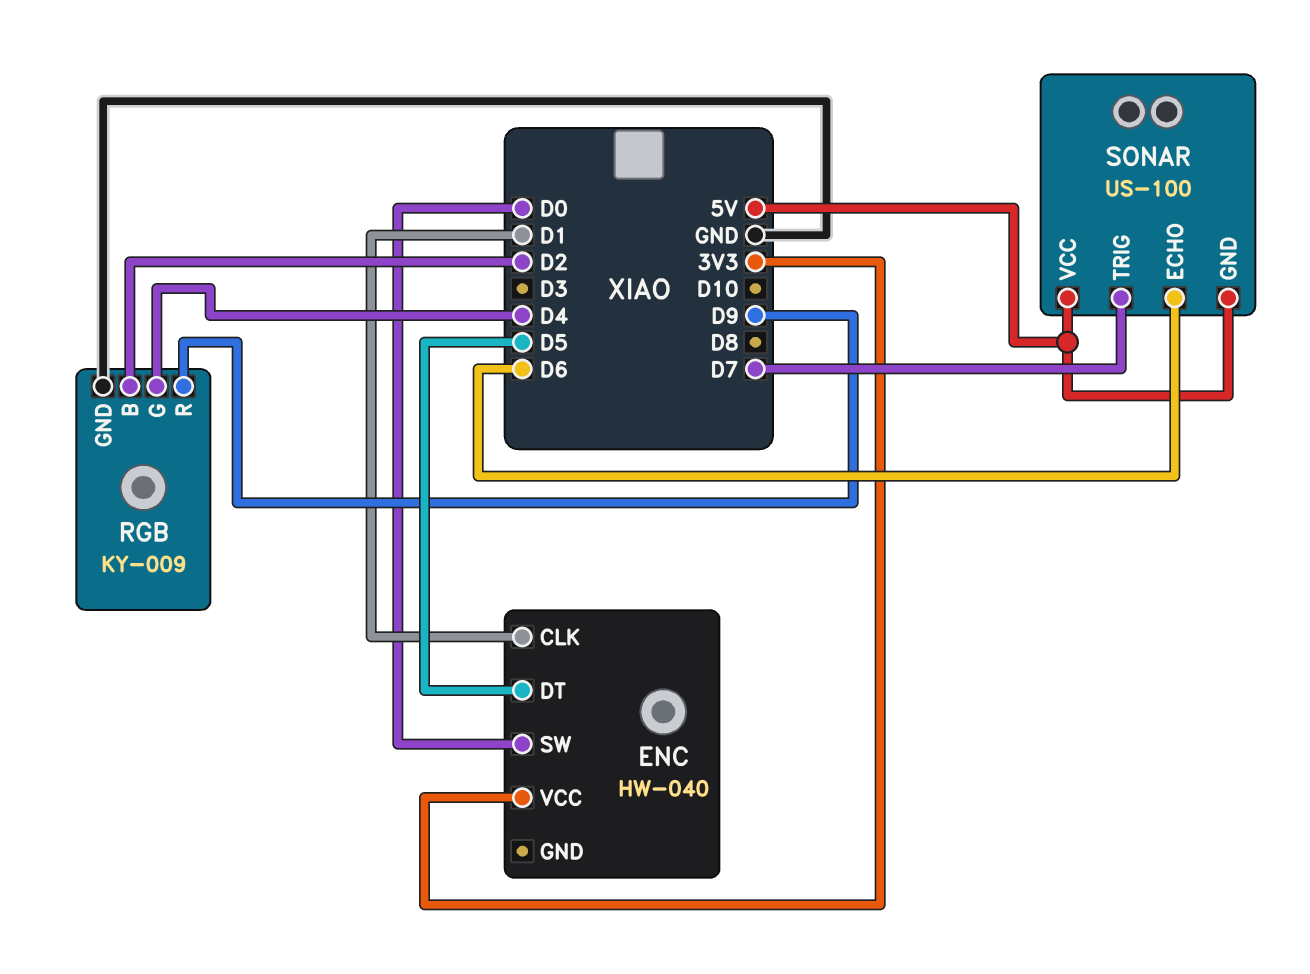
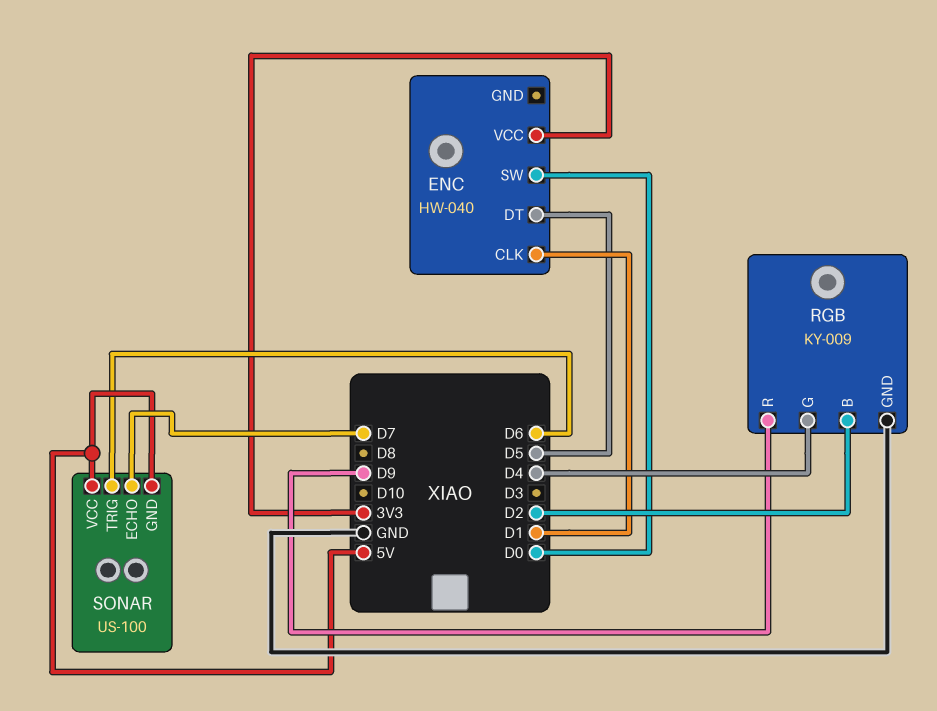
SONAR pin ECHO: D6 -> D7
SONAR pin TRIG: D7 -> D6

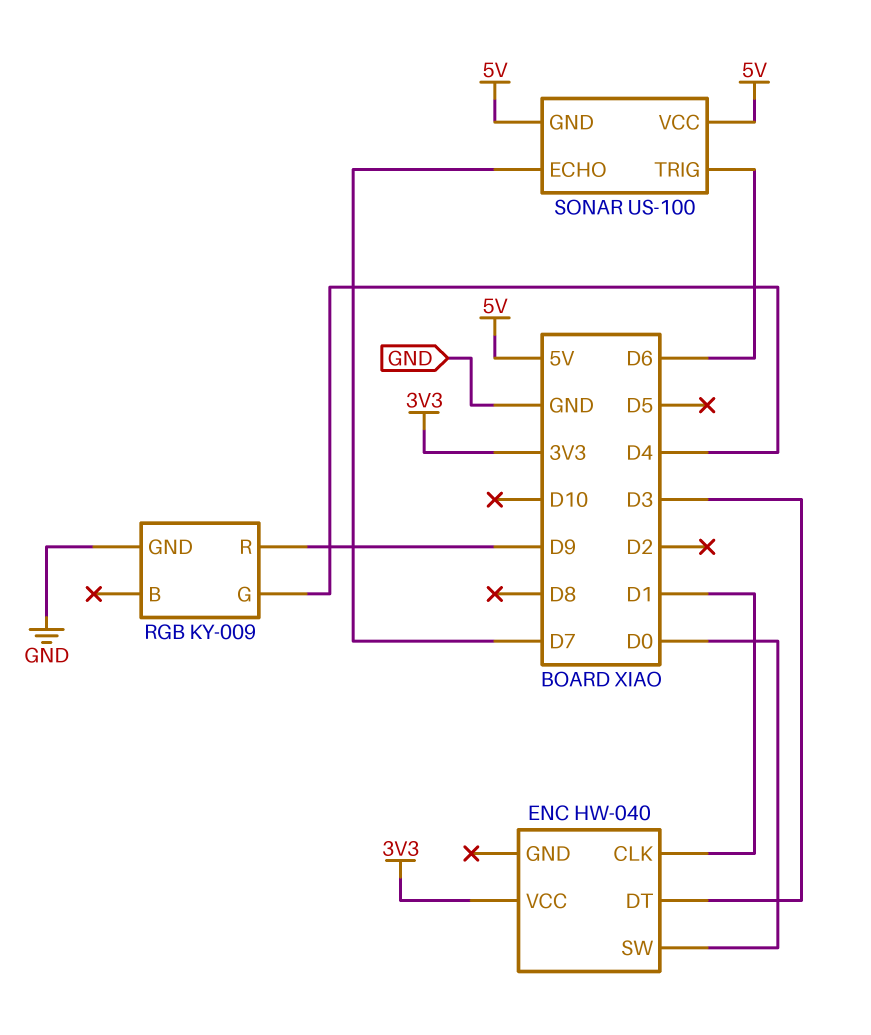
ENC pin DT: D5 -> D3
RGB pin B: D2 -> none

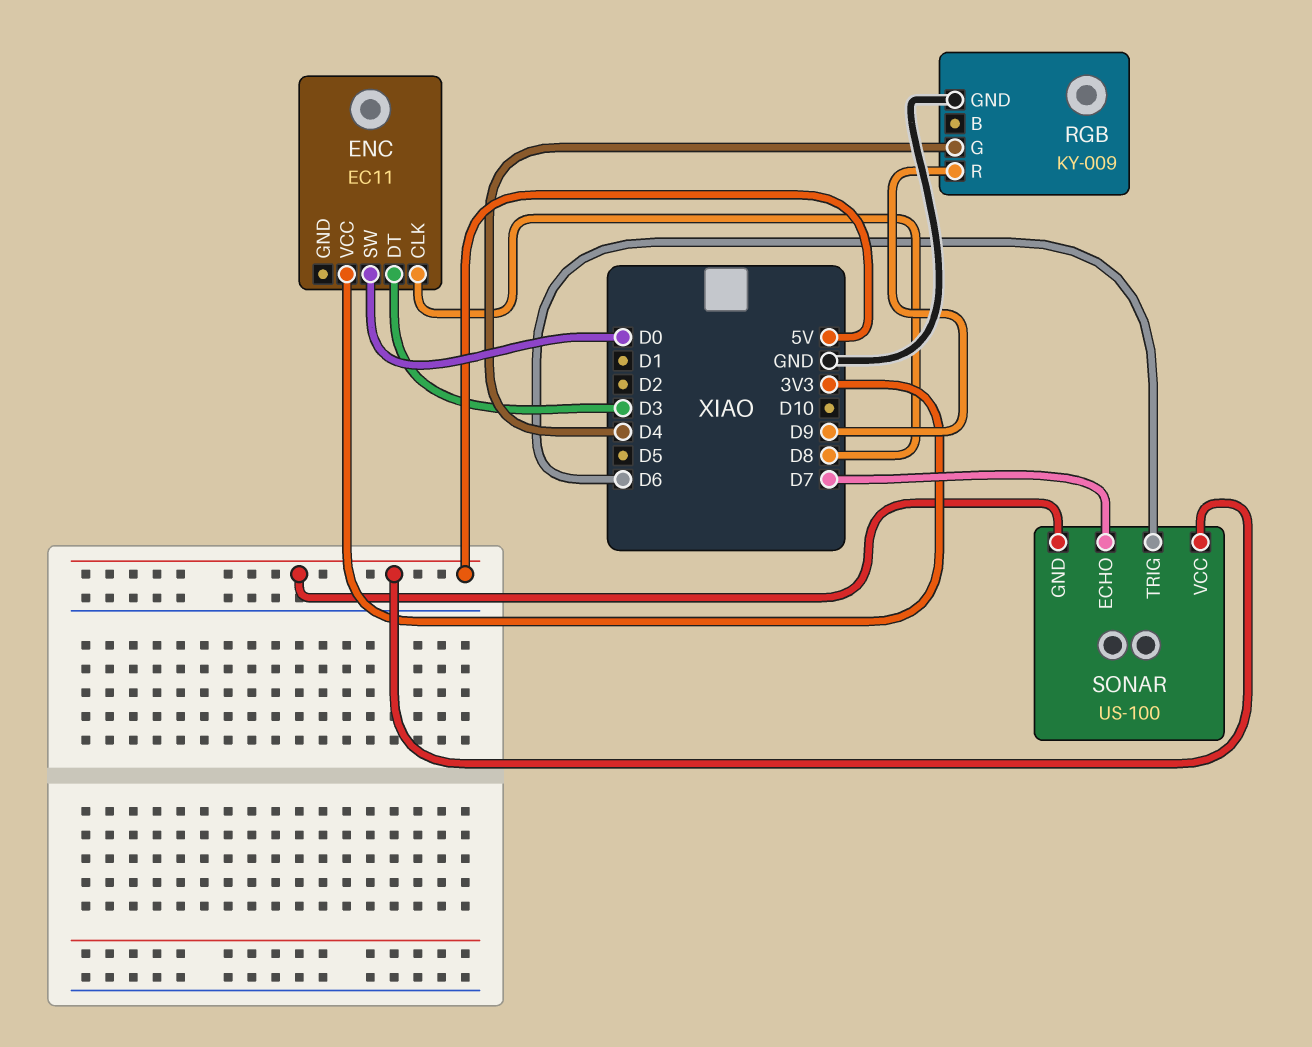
ENC: HW-040 -> EC11
ENC pin CLK: D1 -> D8

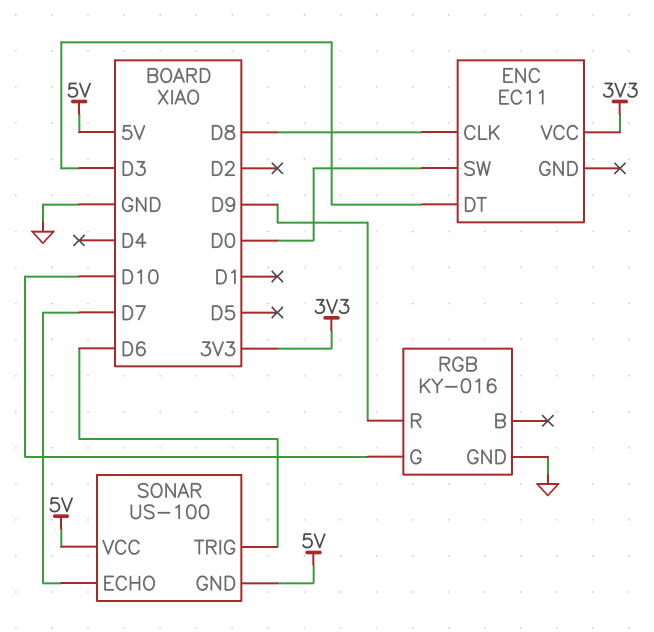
RGB: KY-009 -> KY-016
RGB pin G: D4 -> D10

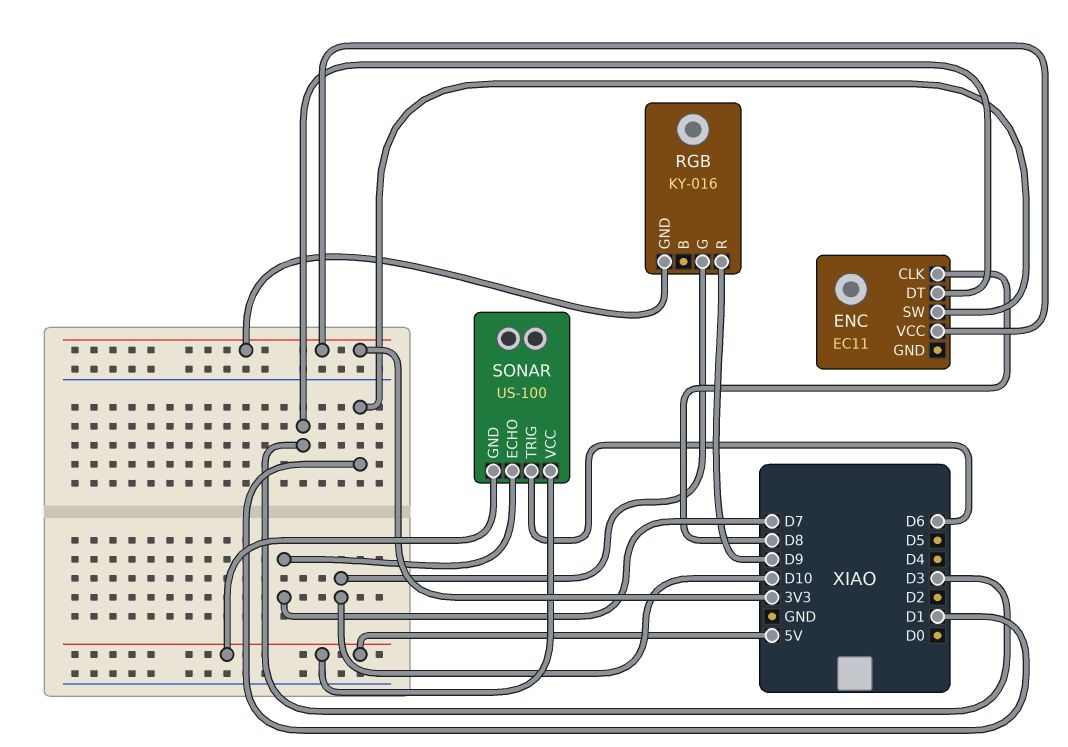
ENC pin SW: D0 -> D1
RGB pin GND: GND -> 3V3

